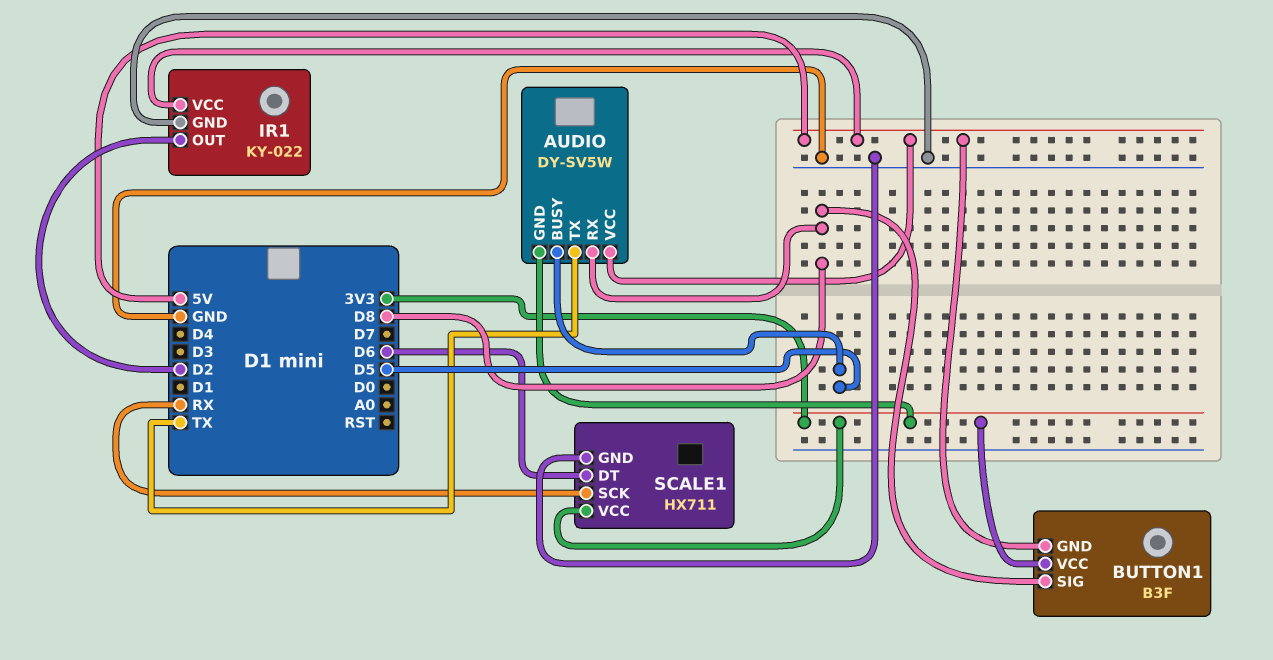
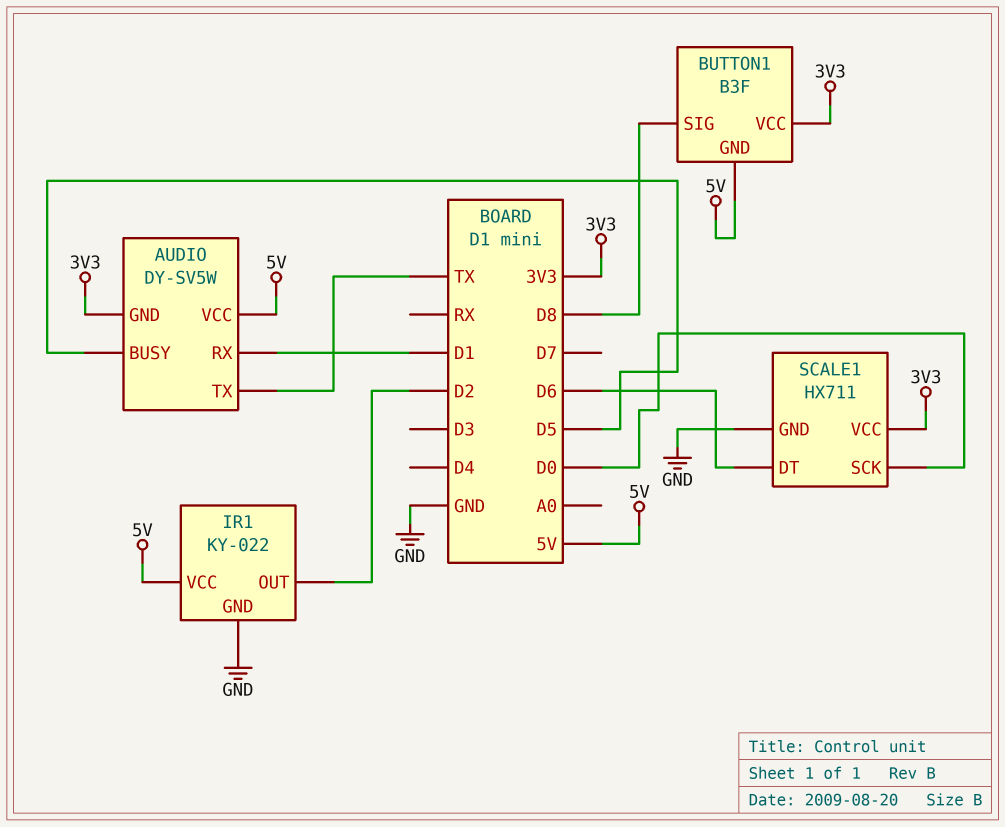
AUDIO pin RX: D8 -> D1
SCALE1 pin SCK: RX -> D0

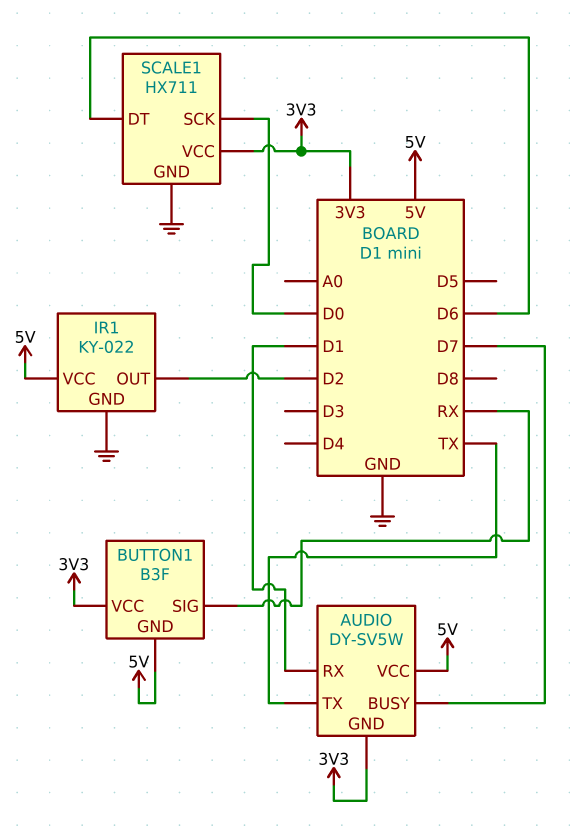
AUDIO pin BUSY: D5 -> D7
BUTTON1 pin SIG: D8 -> RX

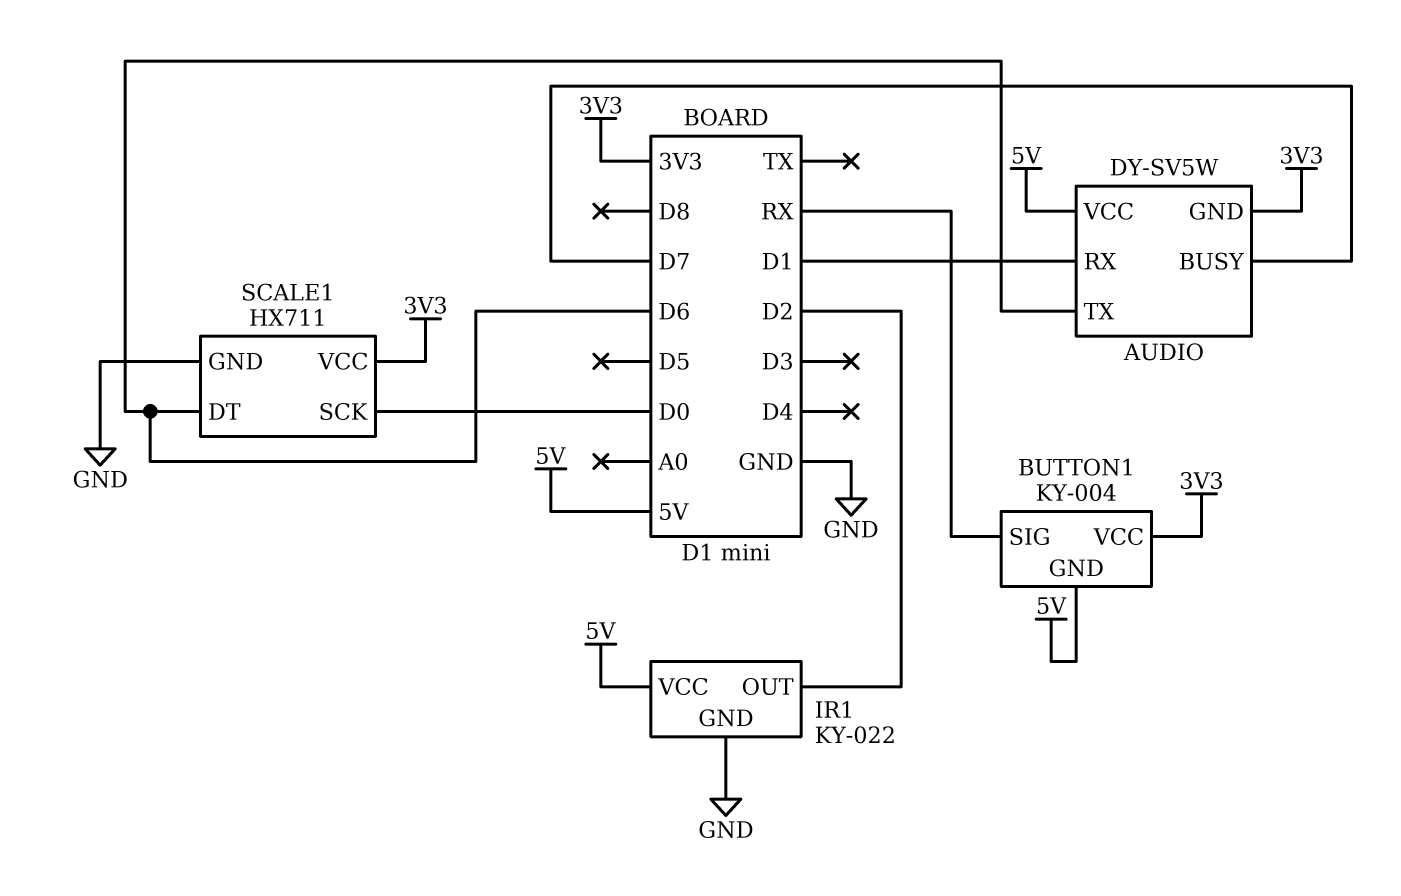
AUDIO pin TX: TX -> D6
BUTTON1: B3F -> KY-004

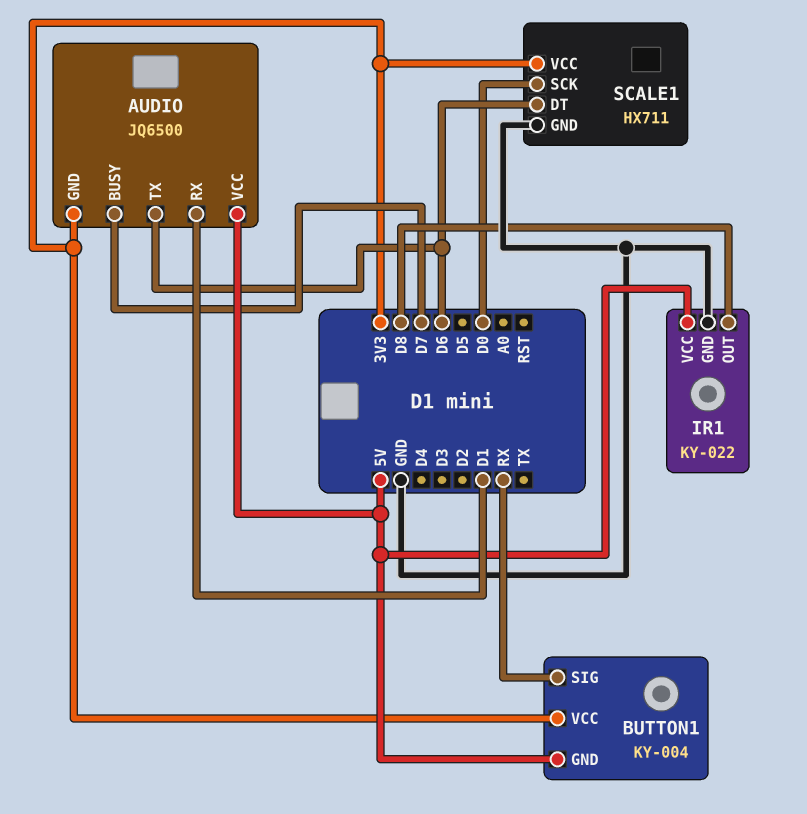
AUDIO: DY-SV5W -> JQ6500
IR1 pin OUT: D2 -> D8

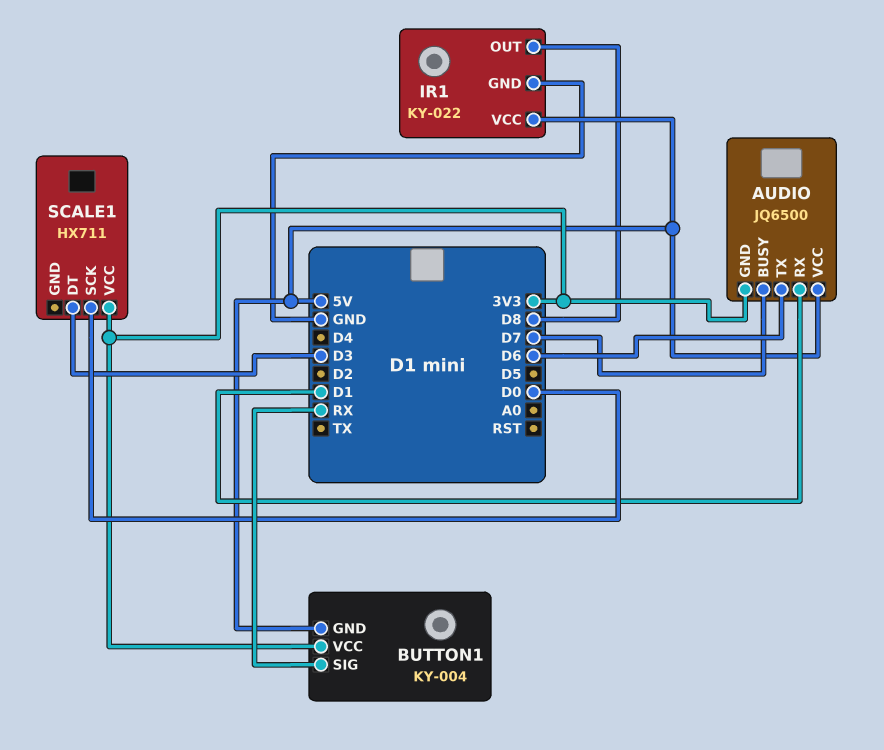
SCALE1 pin DT: D6 -> D3
SCALE1 pin GND: GND -> none

